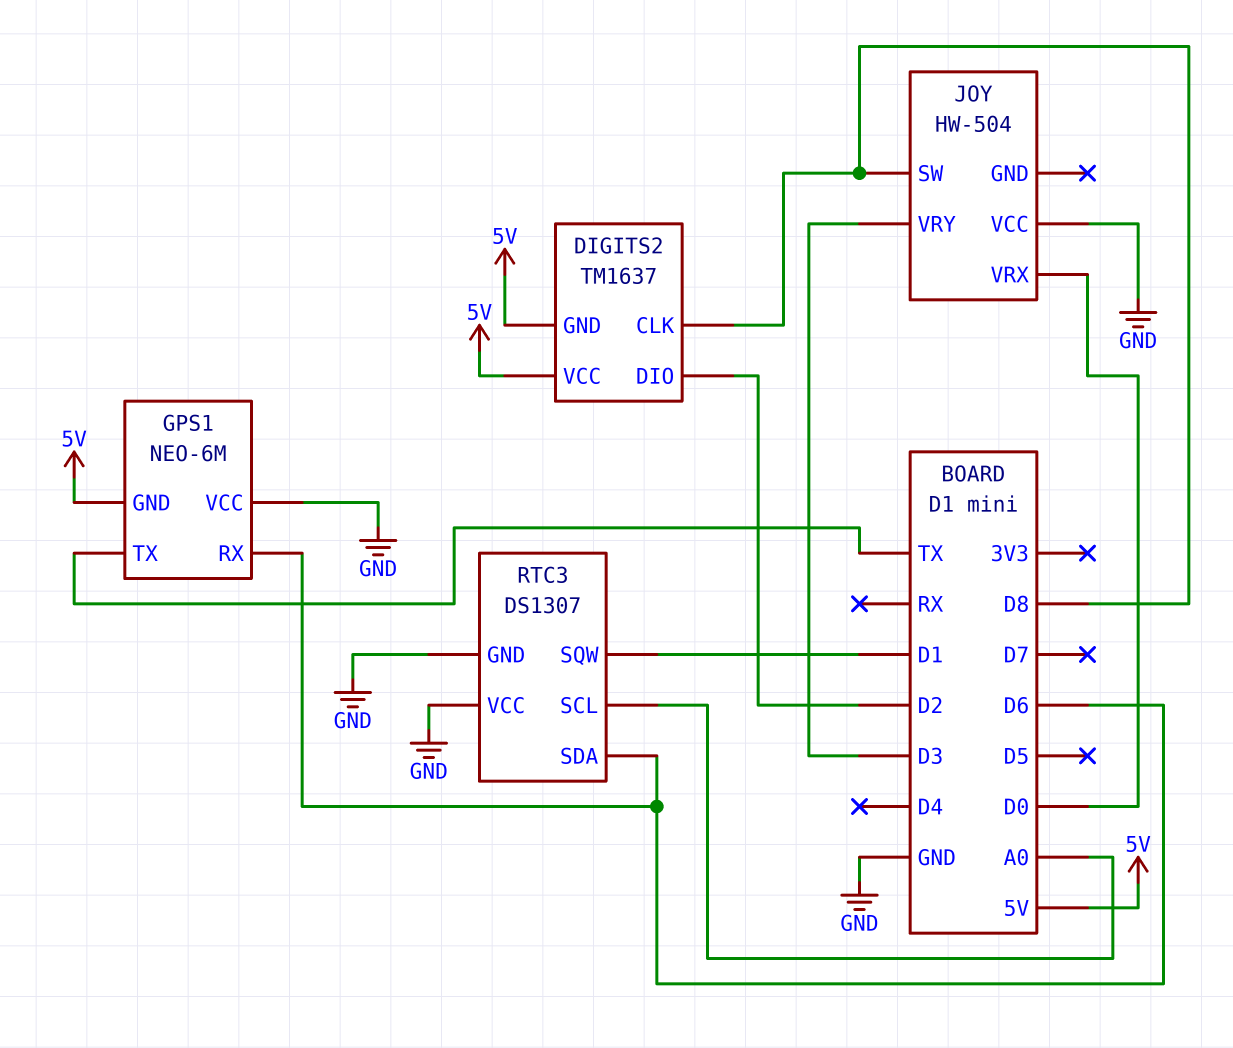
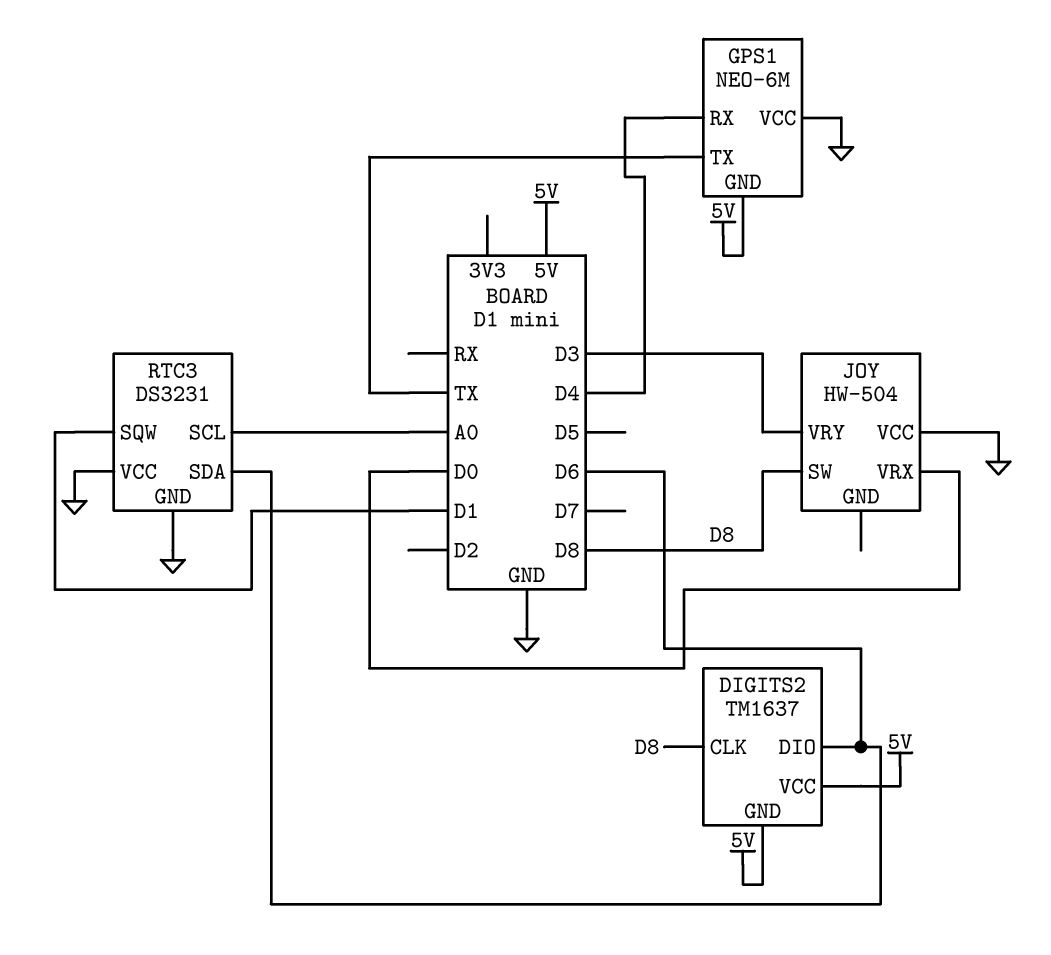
DIGITS2 pin DIO: D2 -> D6
GPS1 pin RX: D6 -> D4
RTC3: DS1307 -> DS3231

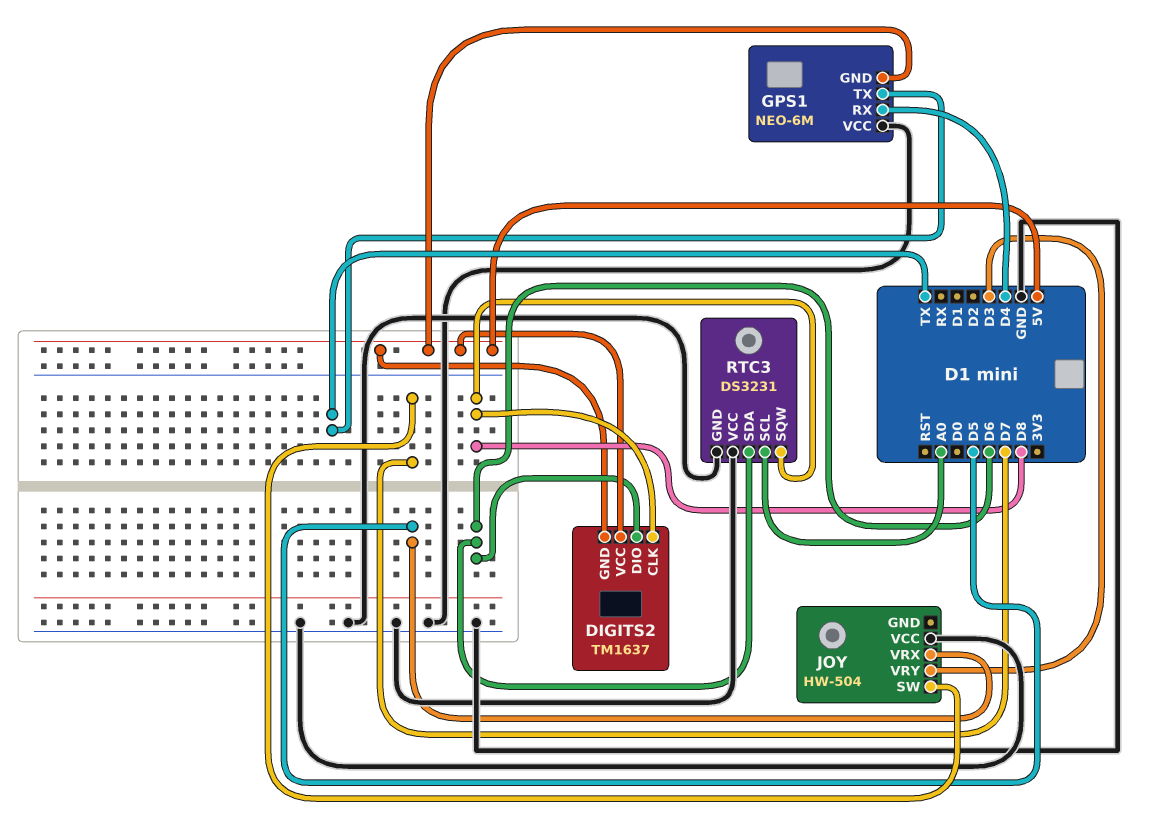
JOY pin SW: D8 -> D7
JOY pin VRX: D0 -> D5
RTC3 pin SQW: D1 -> D8

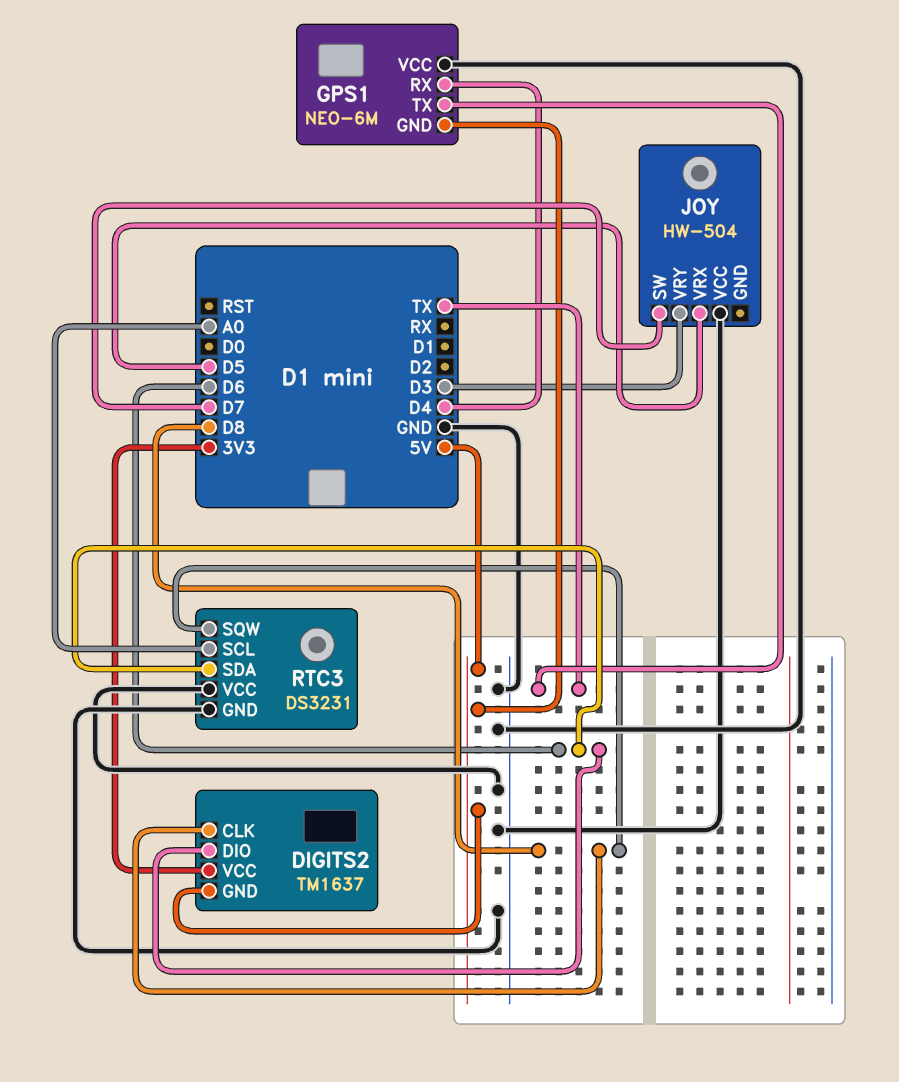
DIGITS2 pin VCC: 5V -> 3V3

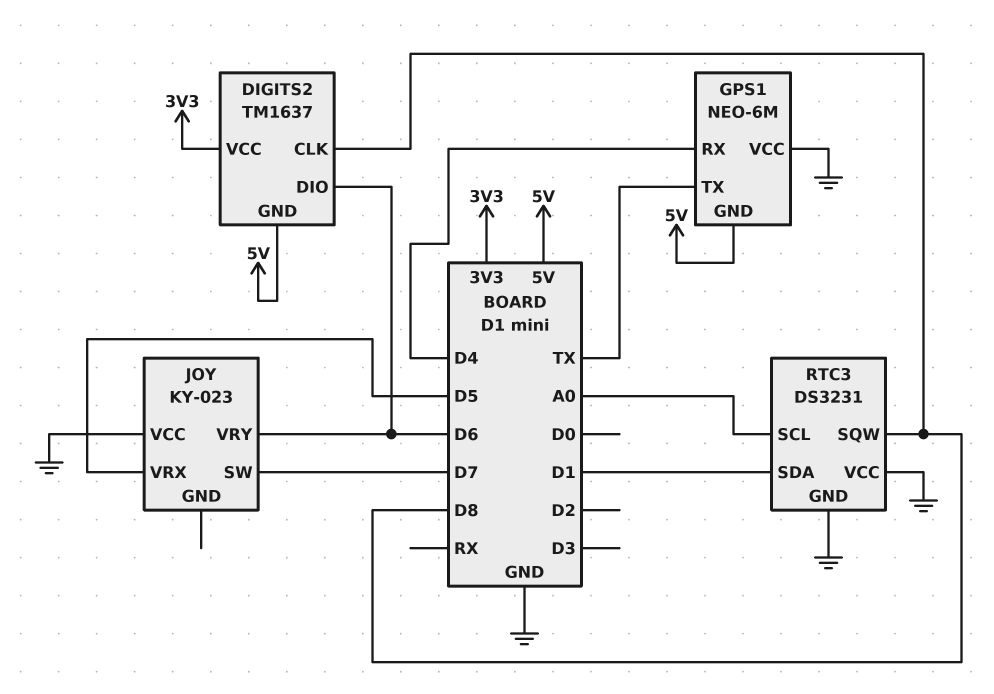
JOY: HW-504 -> KY-023
JOY pin VRY: D3 -> D6
RTC3 pin SDA: D6 -> D1

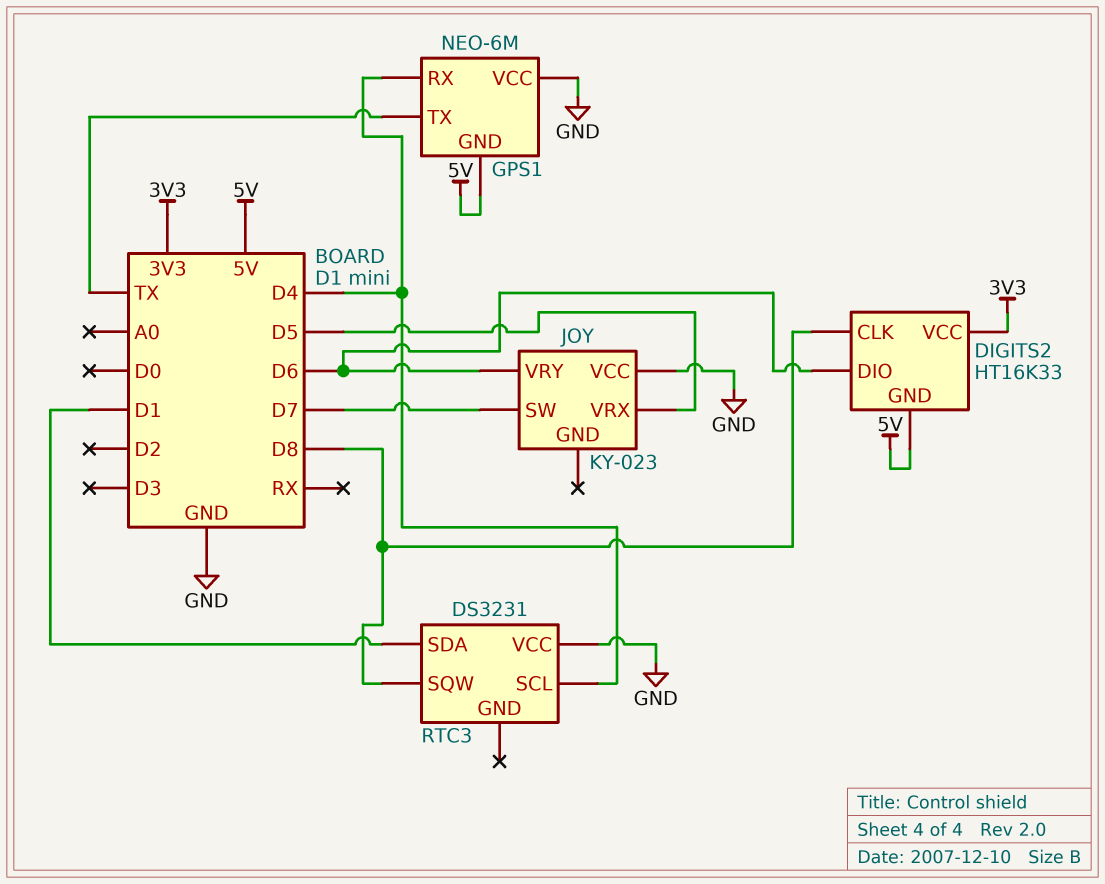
DIGITS2: TM1637 -> HT16K33
RTC3 pin GND: GND -> none
RTC3 pin SCL: A0 -> D4

